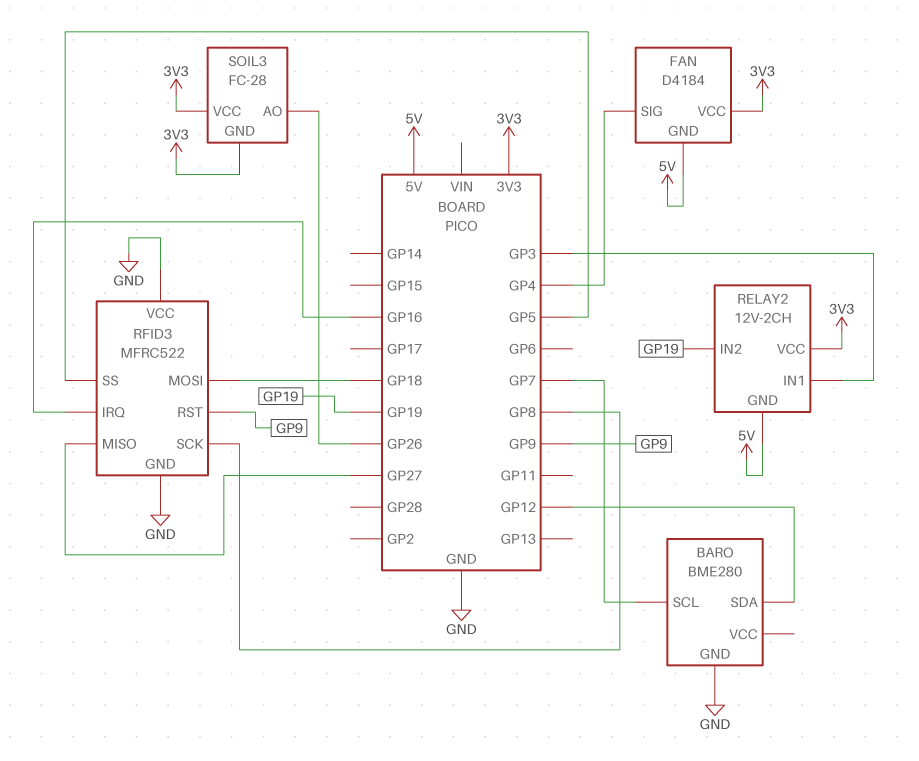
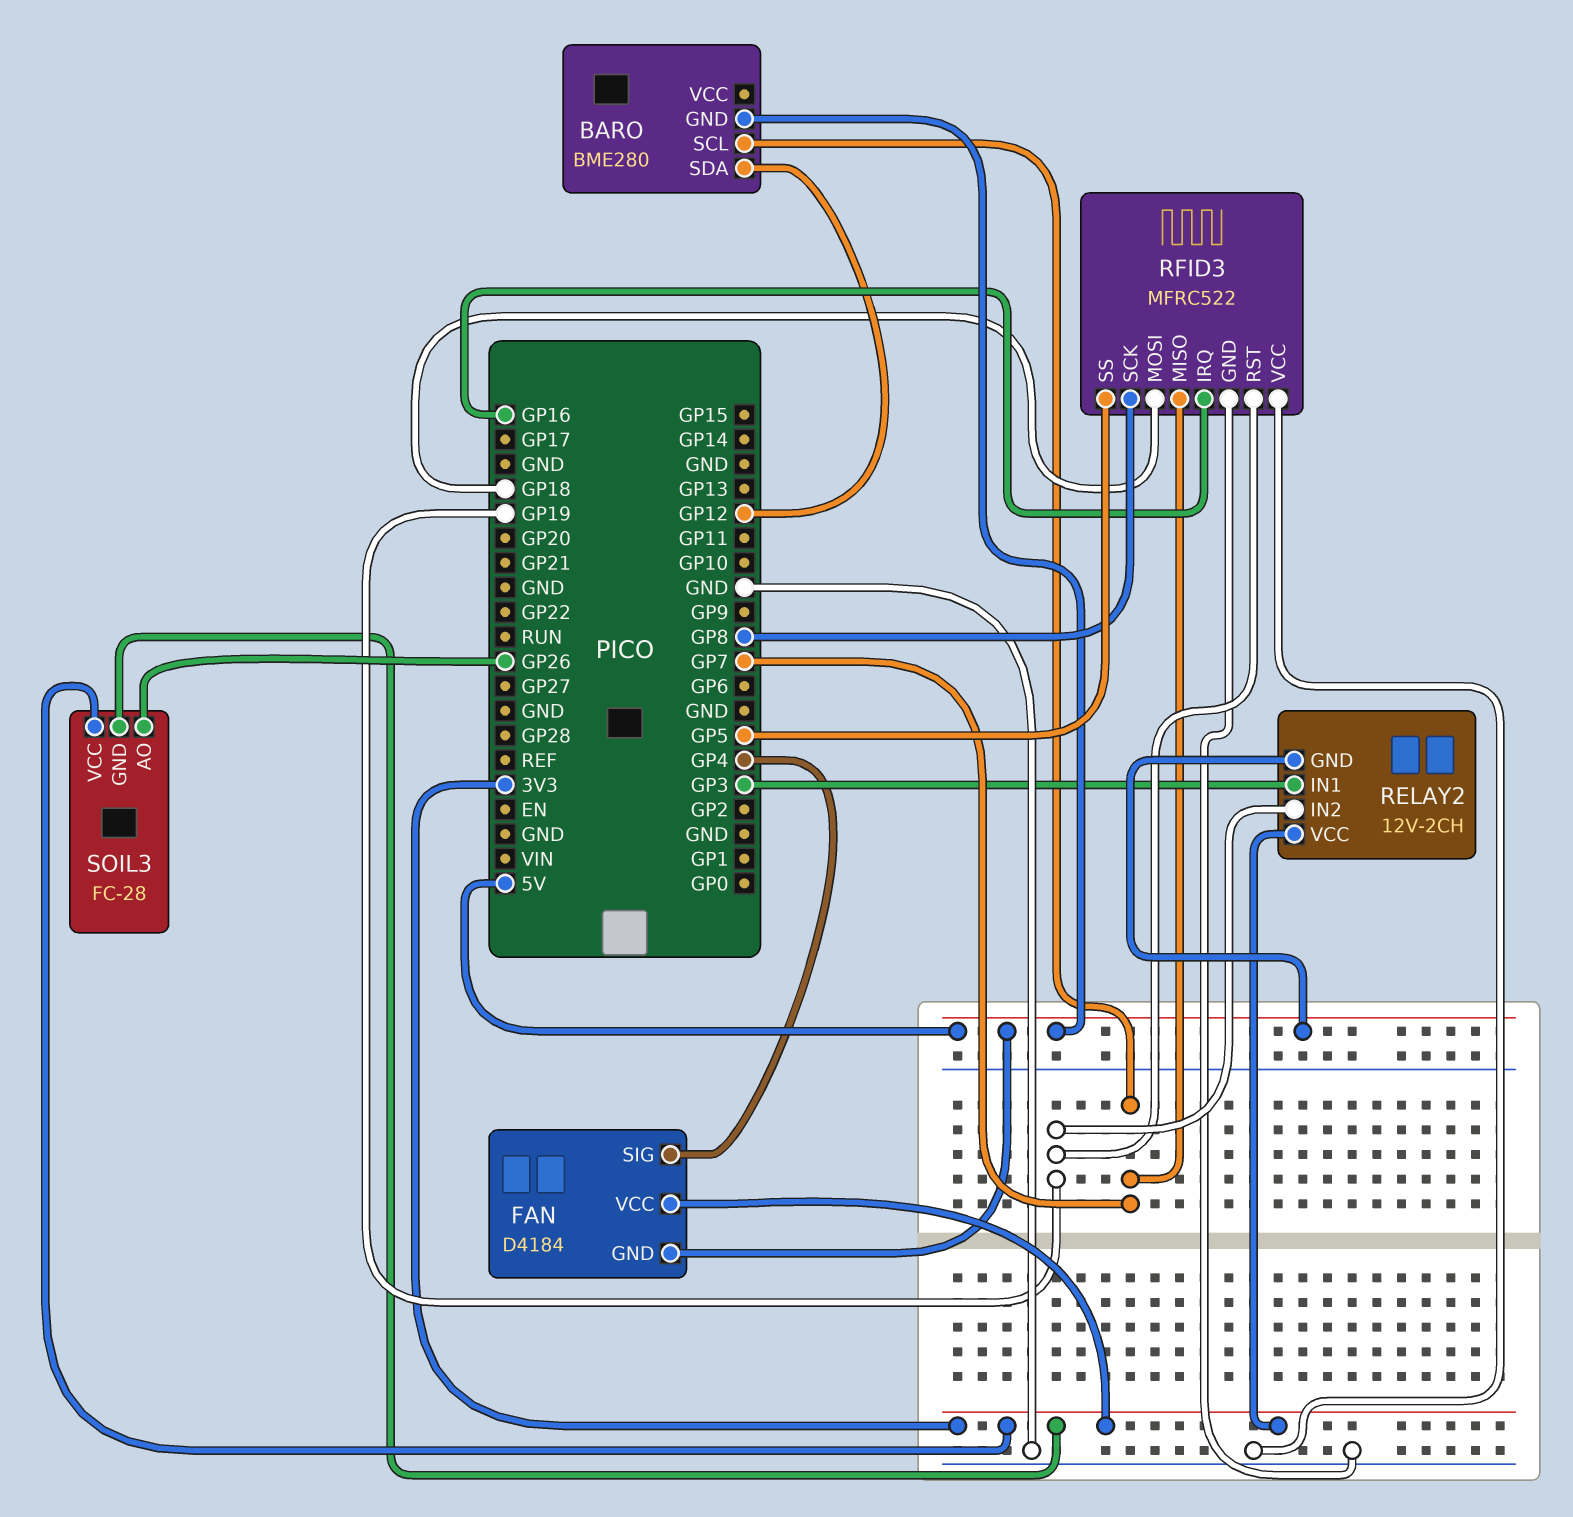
BARO pin GND: GND -> 5V
RFID3 pin MISO: GP27 -> GP7
RFID3 pin RST: GP9 -> GP19

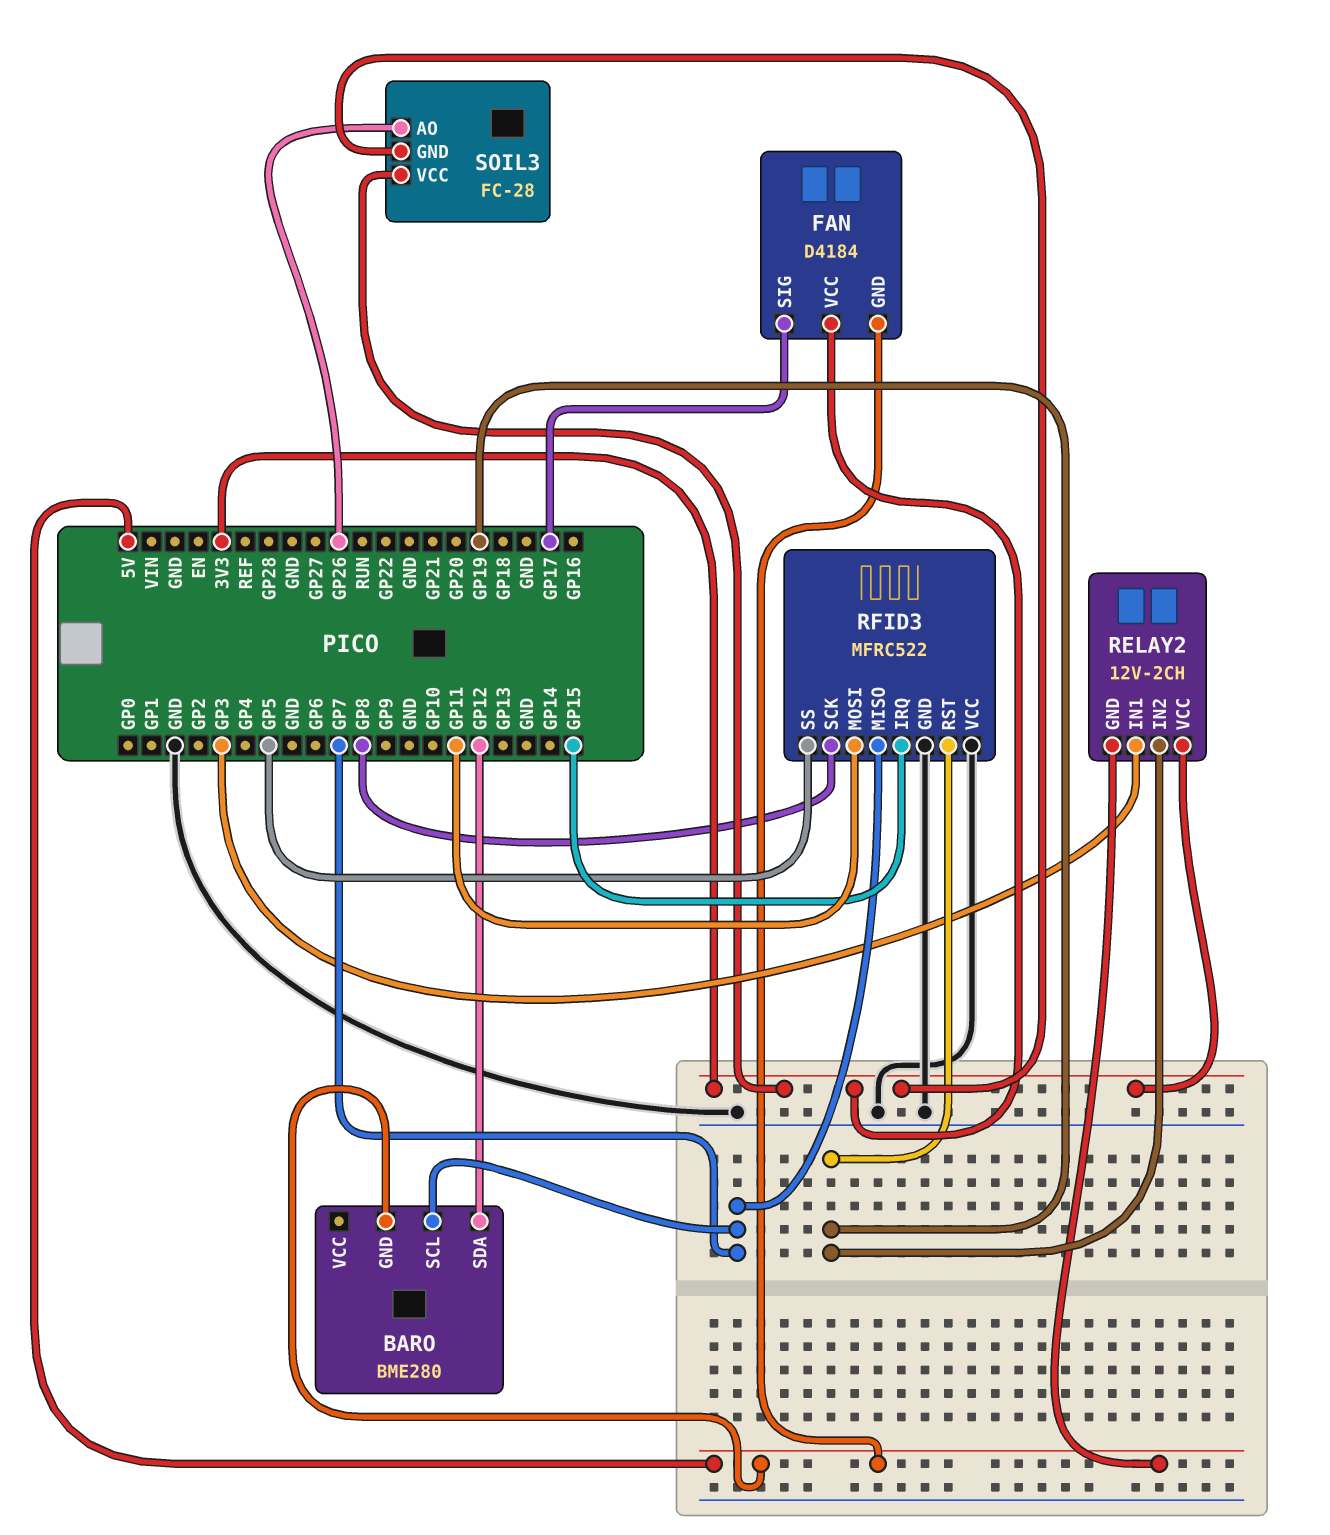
FAN pin SIG: GP4 -> GP17
RFID3 pin IRQ: GP16 -> GP15
RFID3 pin MOSI: GP18 -> GP11

